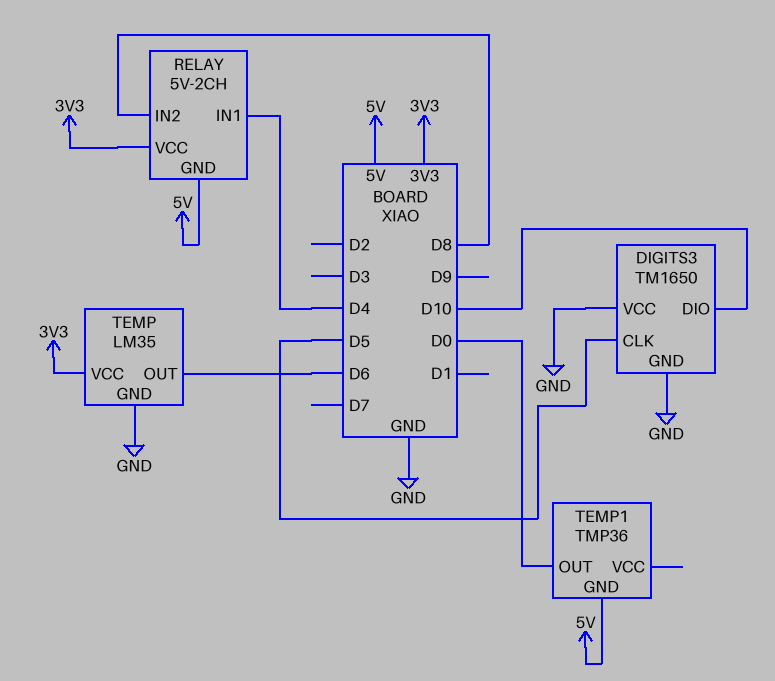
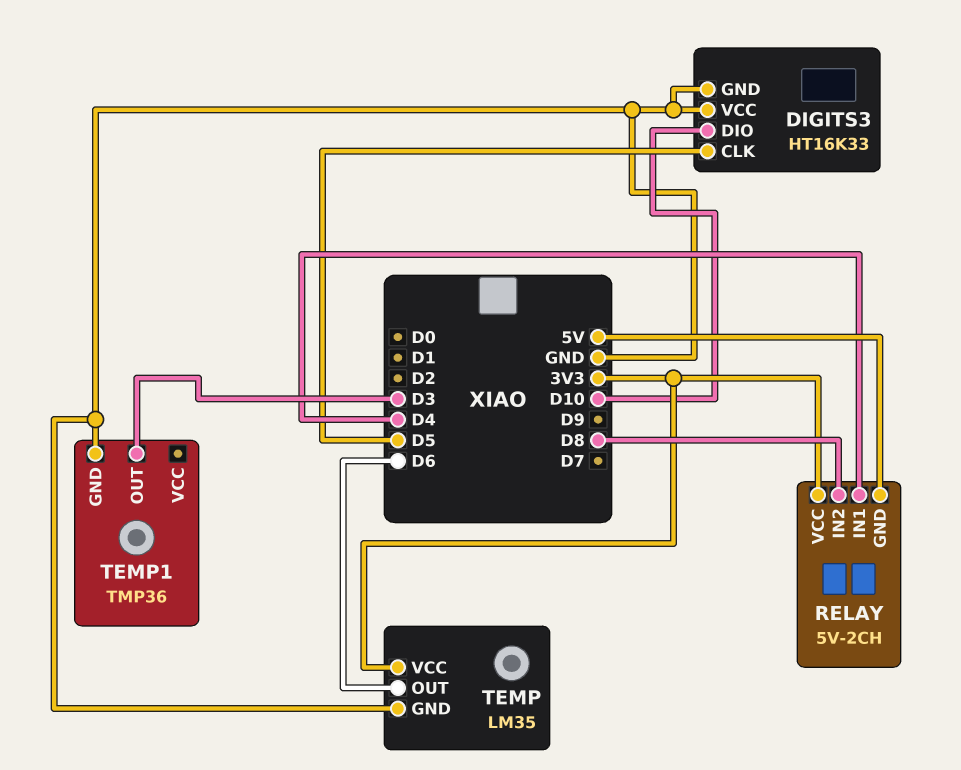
DIGITS3: TM1650 -> HT16K33
TEMP1 pin GND: 5V -> GND
TEMP1 pin OUT: D0 -> D3

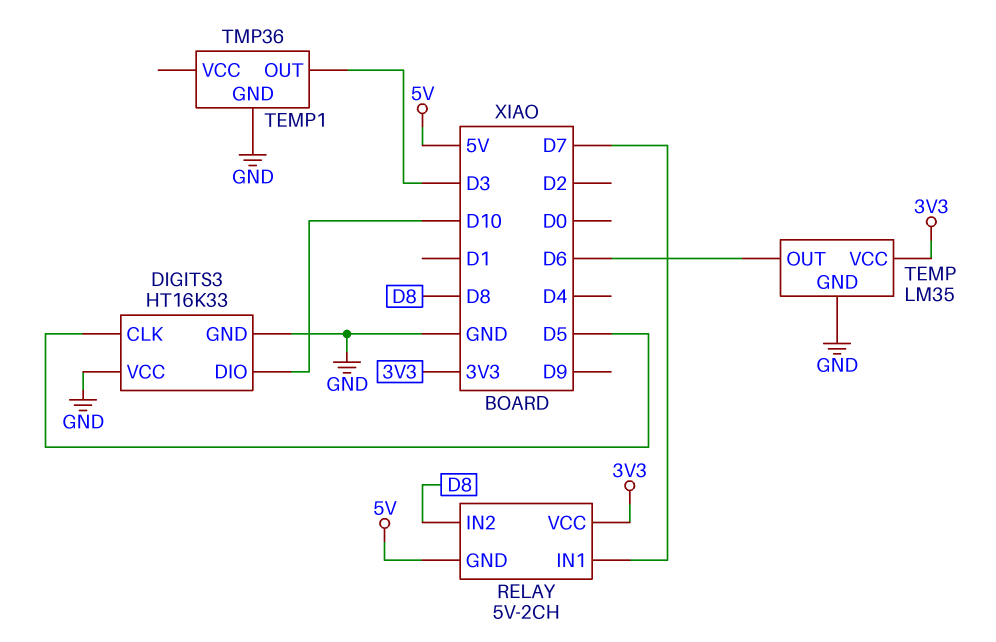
RELAY pin IN1: D4 -> D7

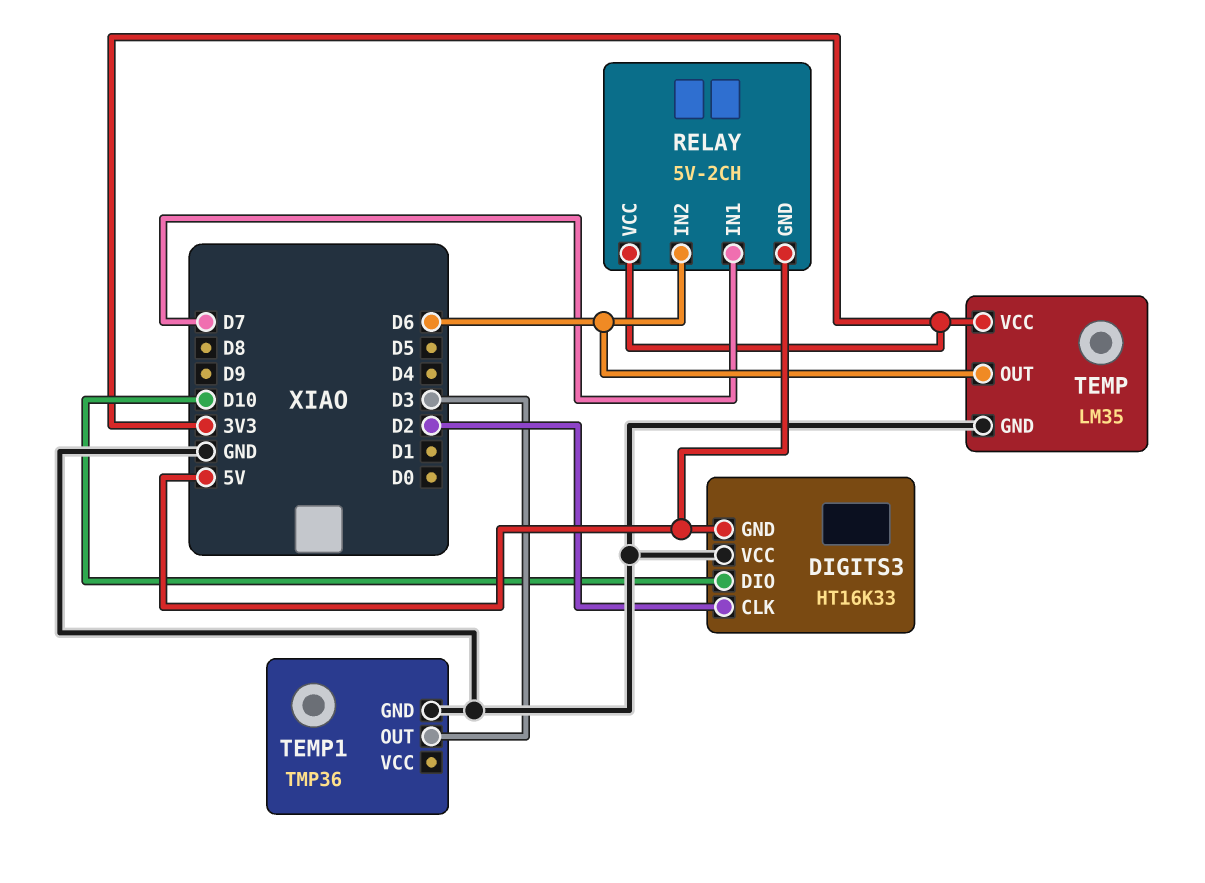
DIGITS3 pin CLK: D5 -> D2
DIGITS3 pin GND: GND -> 5V
RELAY pin IN2: D8 -> D6

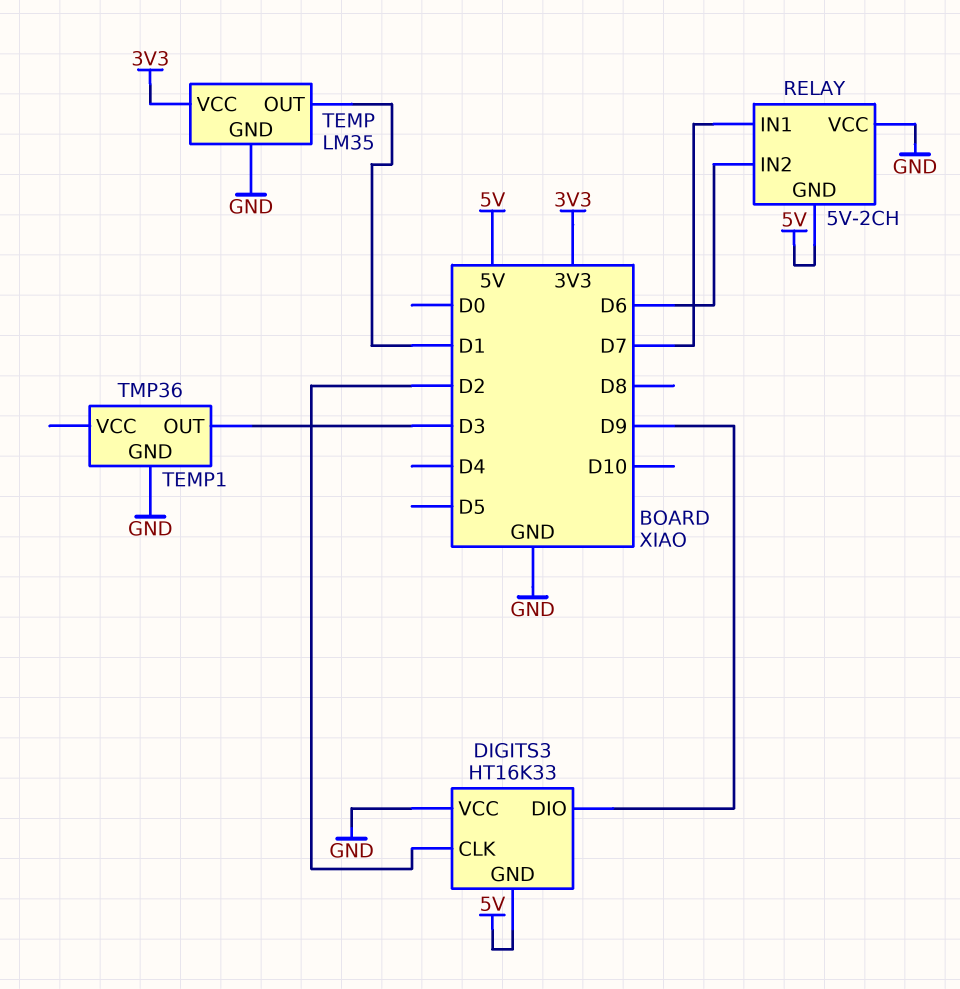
DIGITS3 pin DIO: D10 -> D9
RELAY pin VCC: 3V3 -> GND
TEMP pin OUT: D6 -> D1

